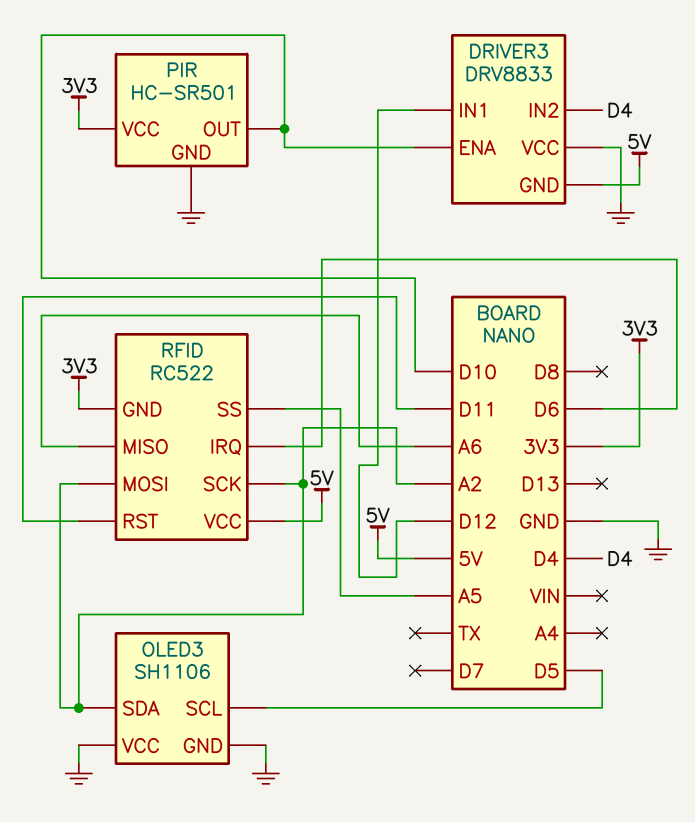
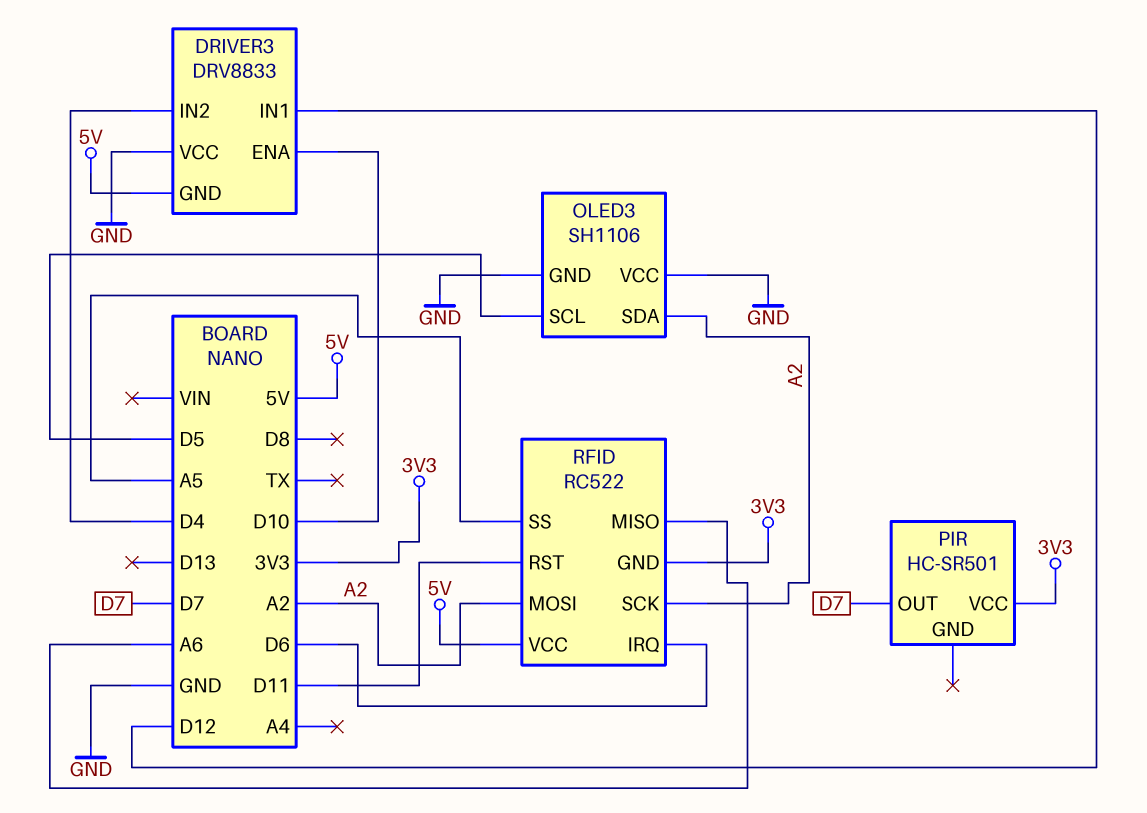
PIR pin GND: GND -> none
PIR pin OUT: D10 -> D7

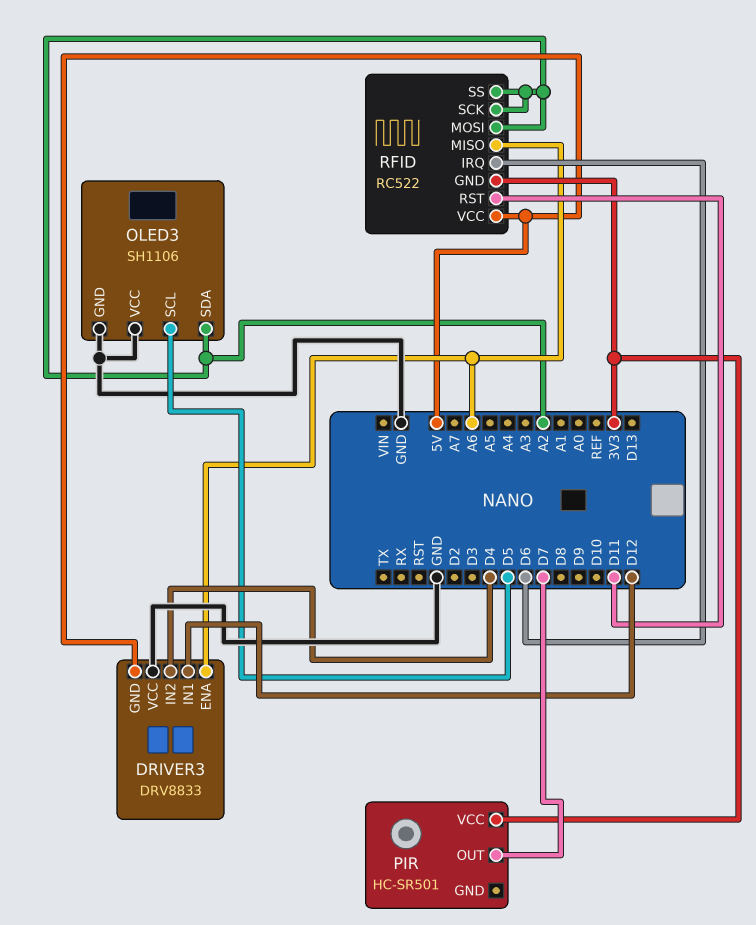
DRIVER3 pin ENA: D10 -> A6
RFID pin SS: A5 -> A2

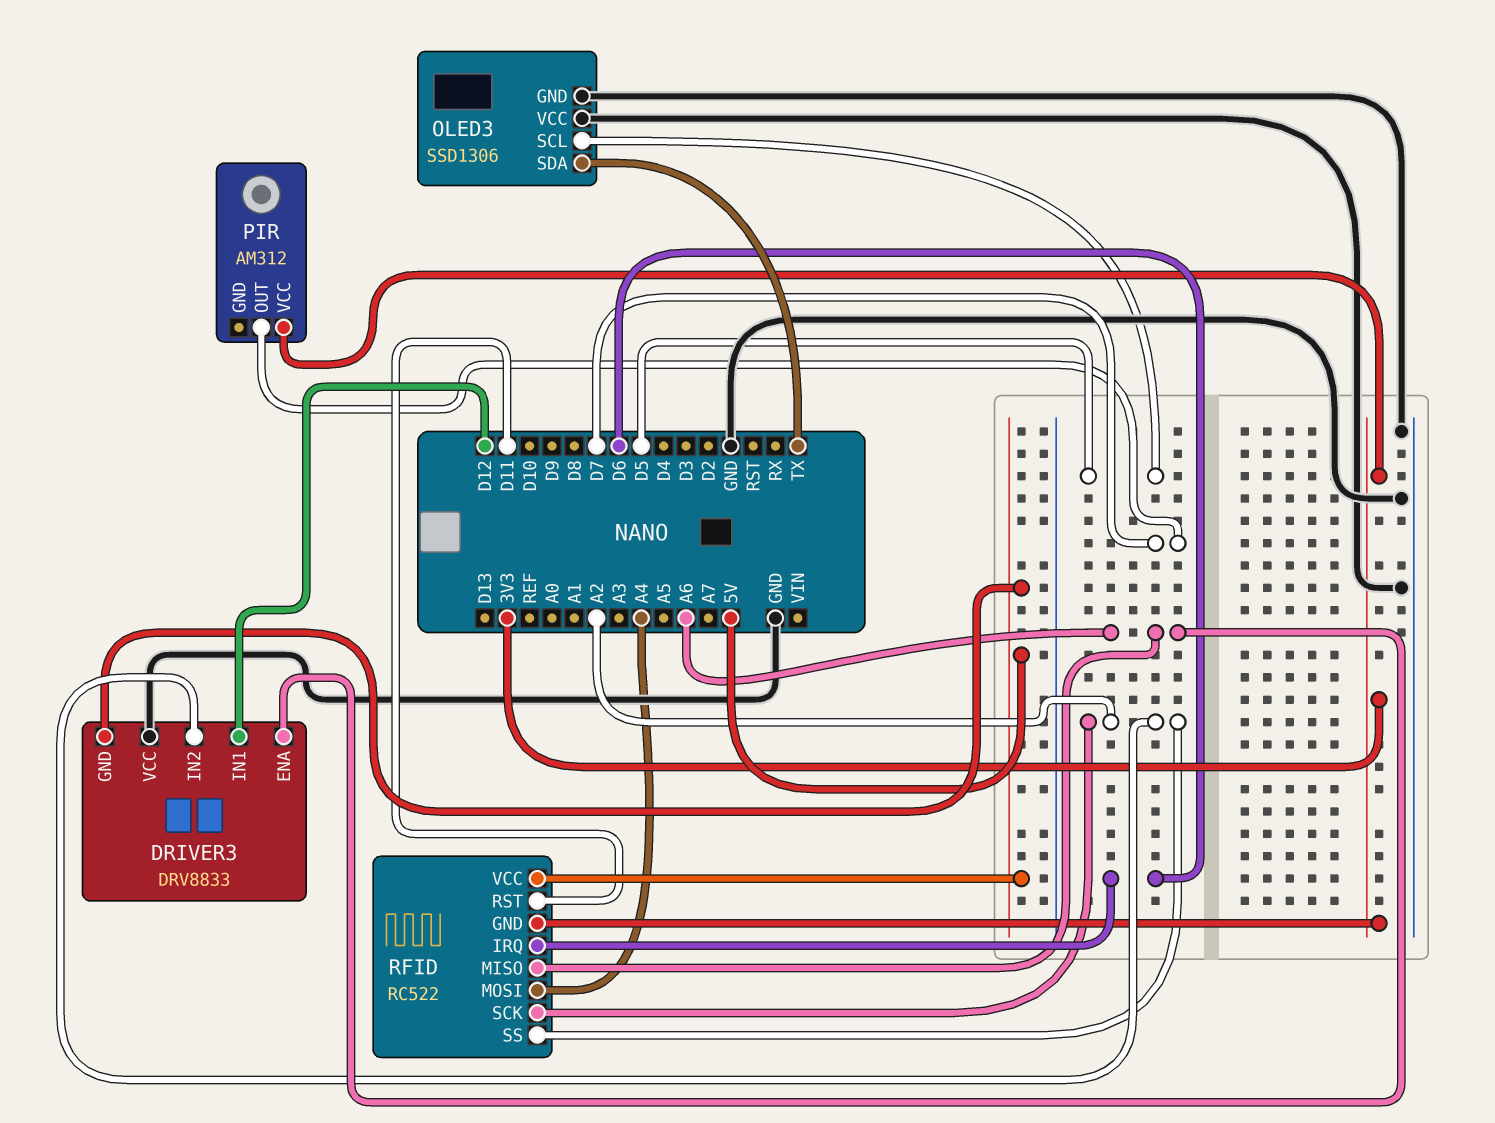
DRIVER3 pin IN2: D4 -> A2
OLED3: SH1106 -> SSD1306
OLED3 pin SDA: A2 -> TX
PIR: HC-SR501 -> AM312
RFID pin MOSI: A2 -> A4

